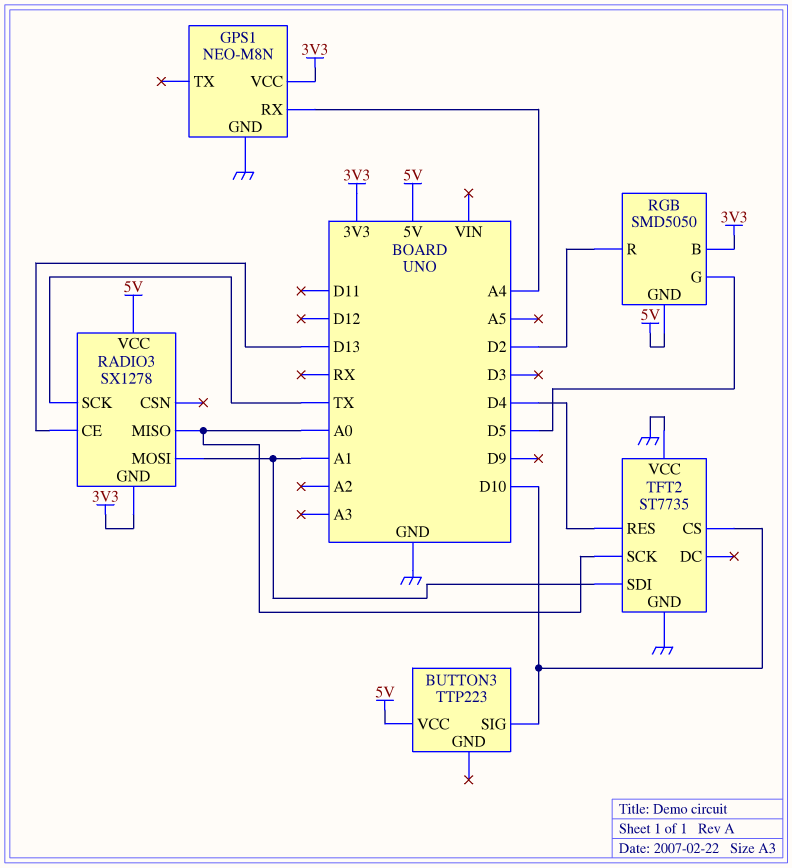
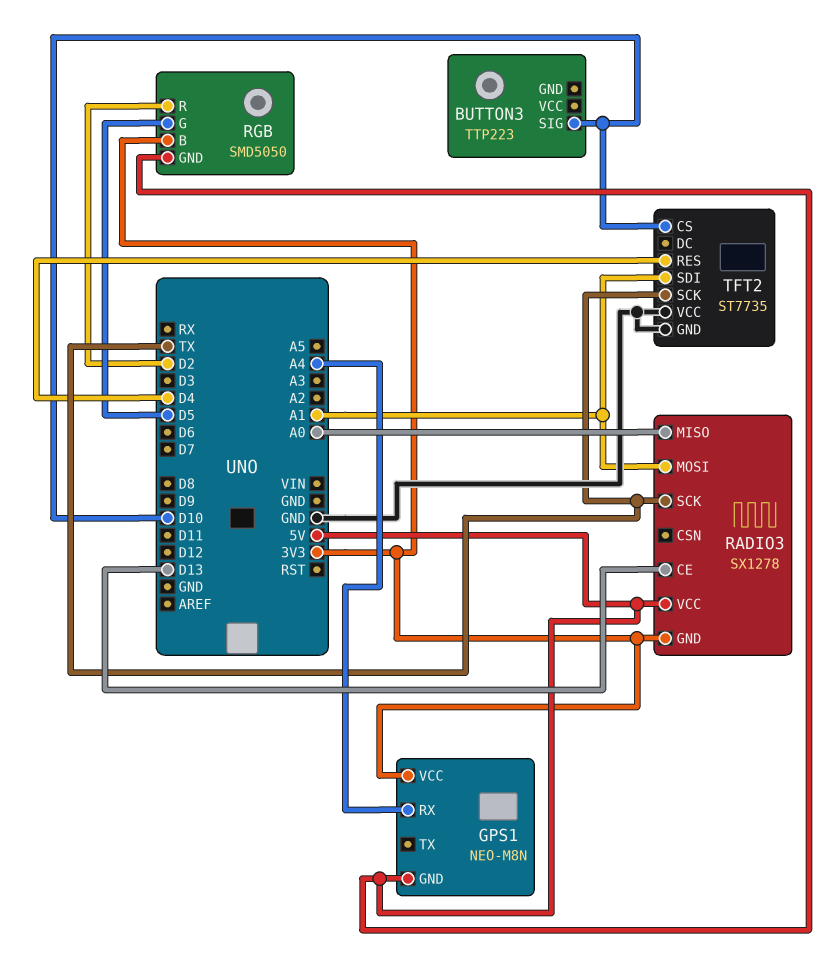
BUTTON3 pin VCC: 5V -> none
GPS1 pin GND: GND -> 5V
TFT2 pin SCK: A0 -> TX

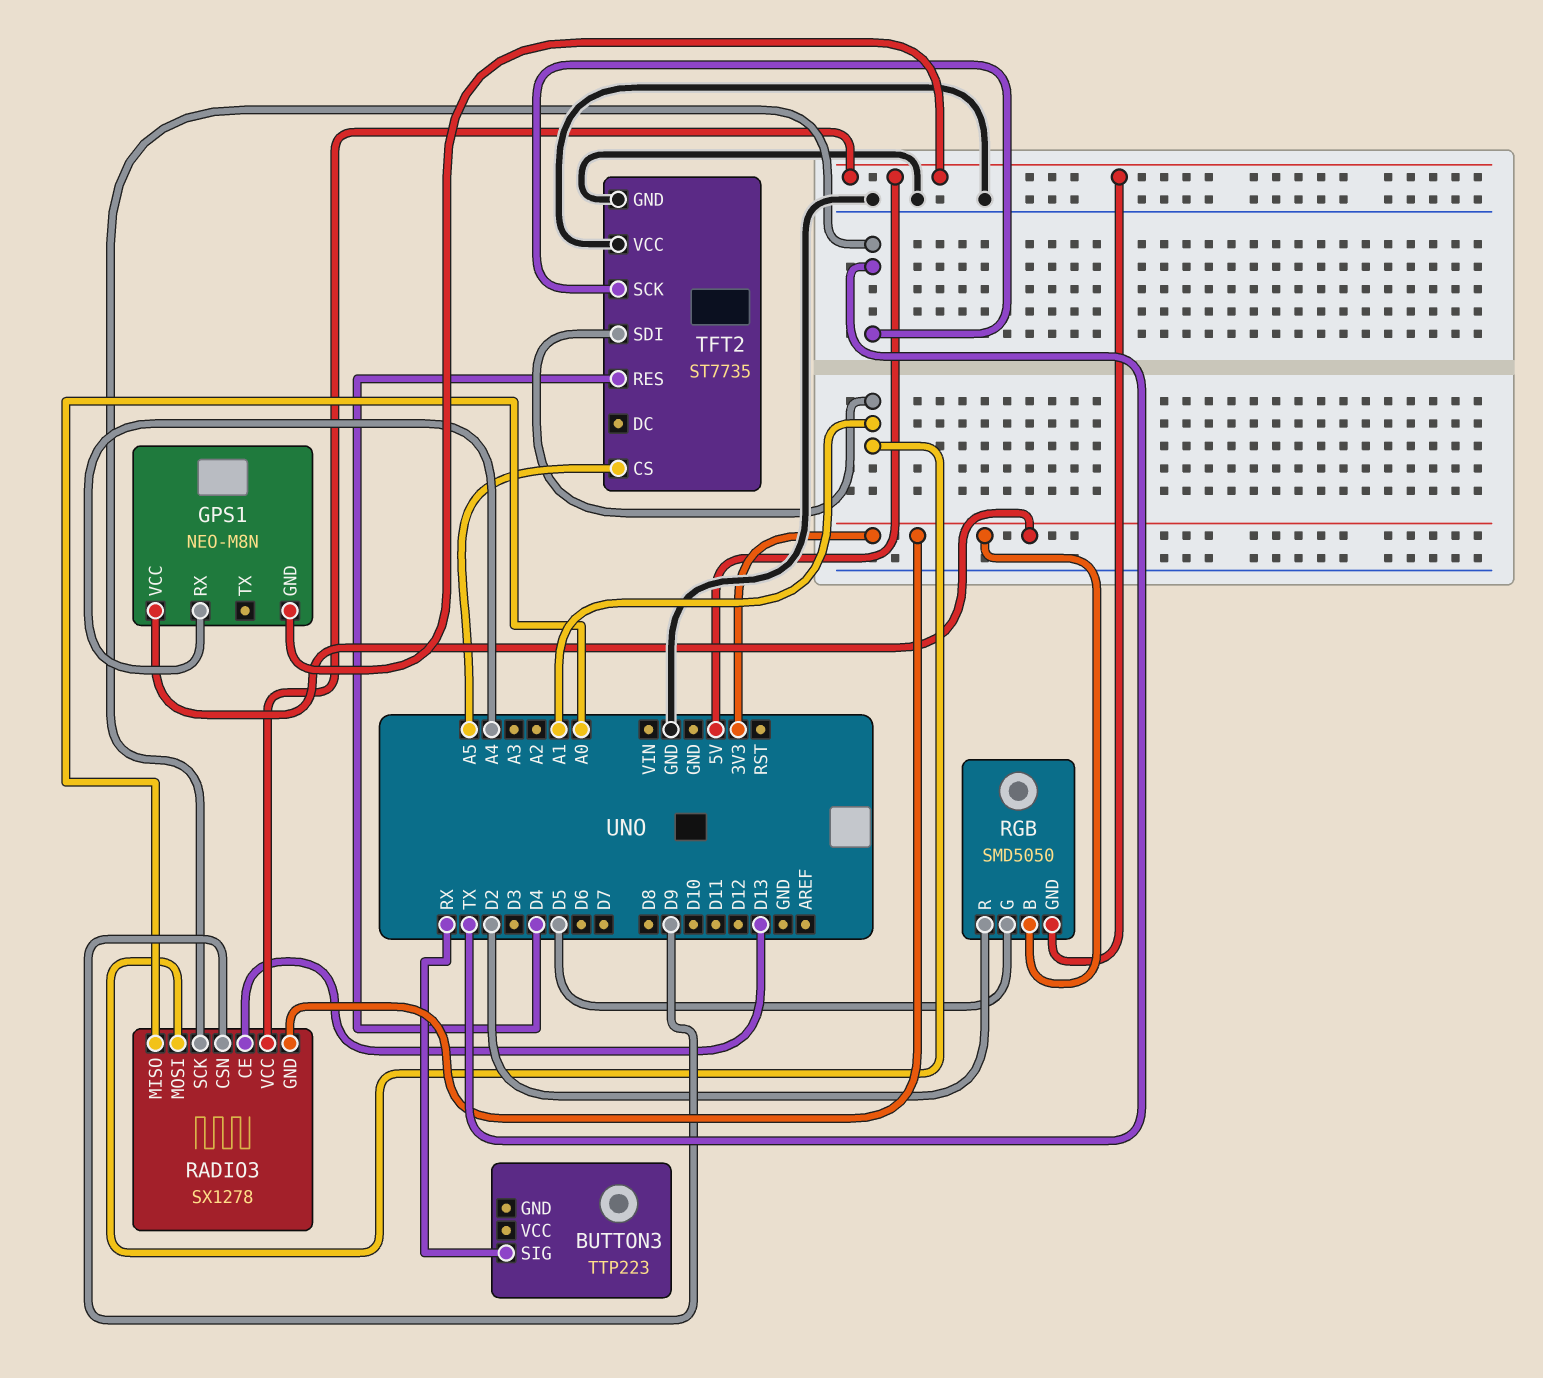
BUTTON3 pin SIG: D10 -> RX
RADIO3 pin CSN: none -> D9
TFT2 pin CS: D10 -> A5

